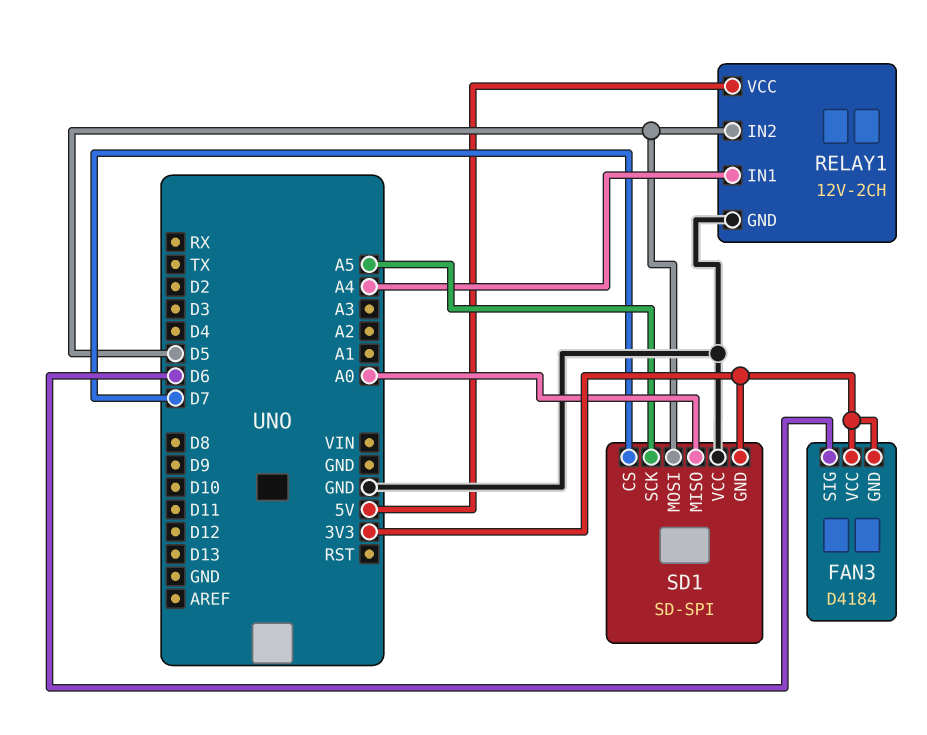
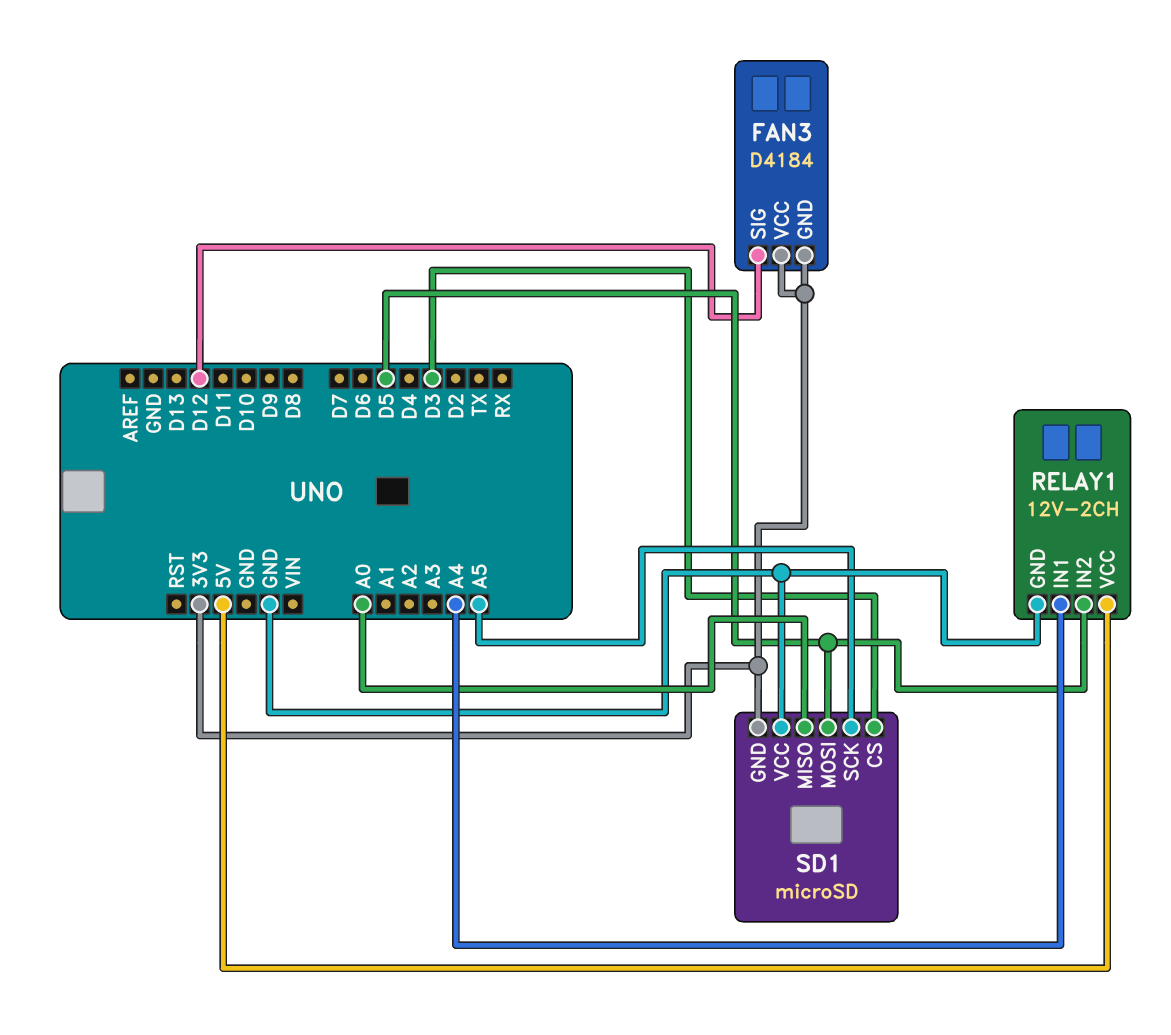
FAN3 pin SIG: D6 -> D12
SD1: SD-SPI -> microSD
SD1 pin CS: D7 -> D3

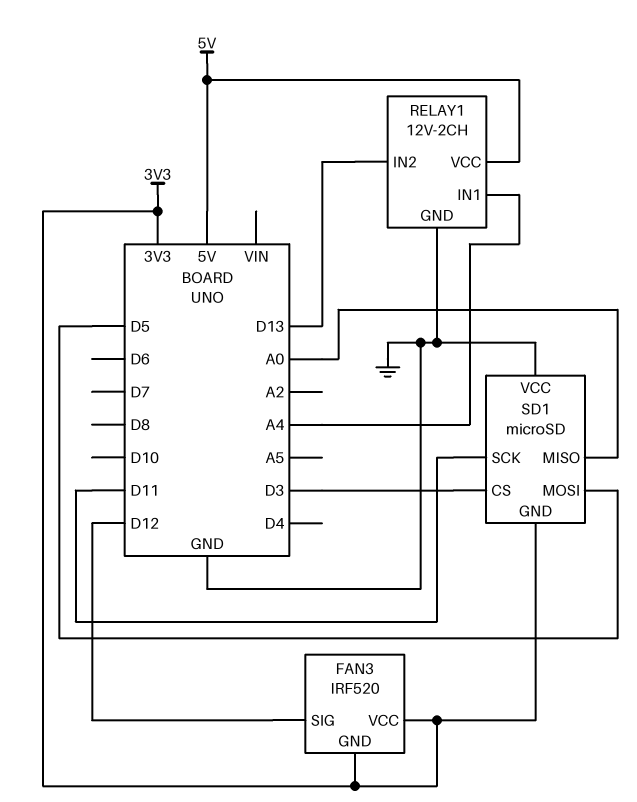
FAN3: D4184 -> IRF520
RELAY1 pin IN2: D5 -> D13
SD1 pin SCK: A5 -> D11

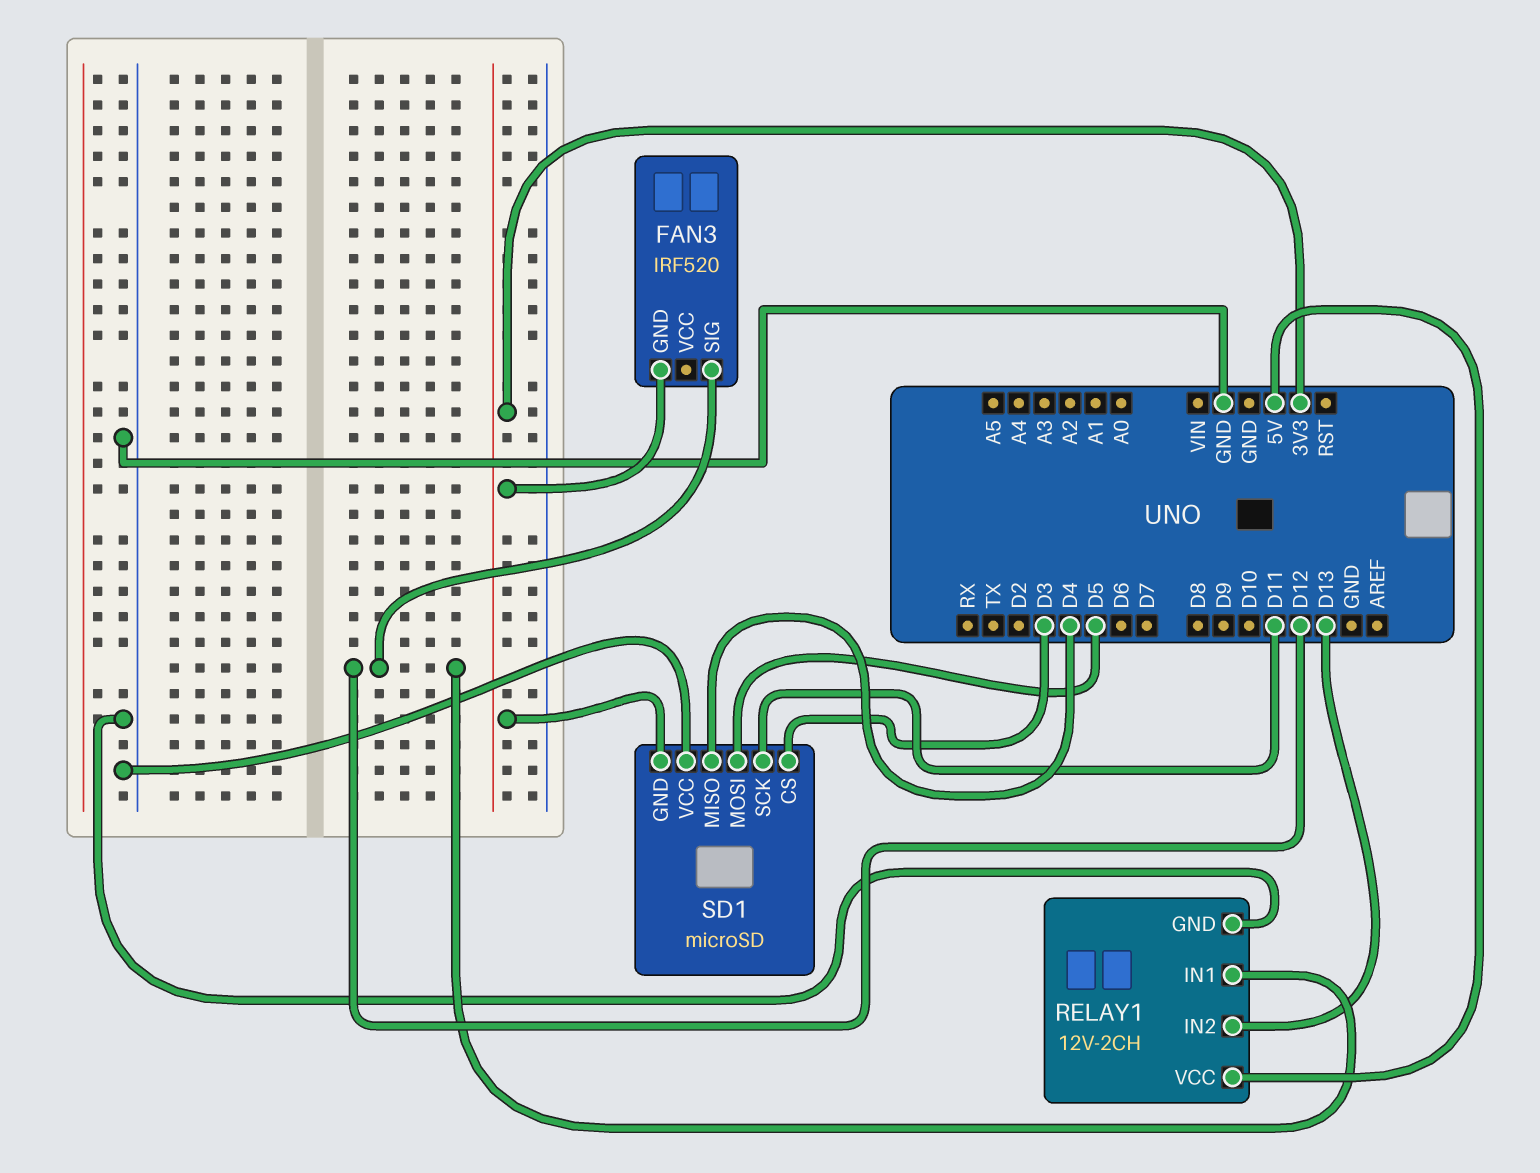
FAN3 pin VCC: 3V3 -> none
RELAY1 pin IN1: A4 -> D12
SD1 pin MISO: A0 -> D4

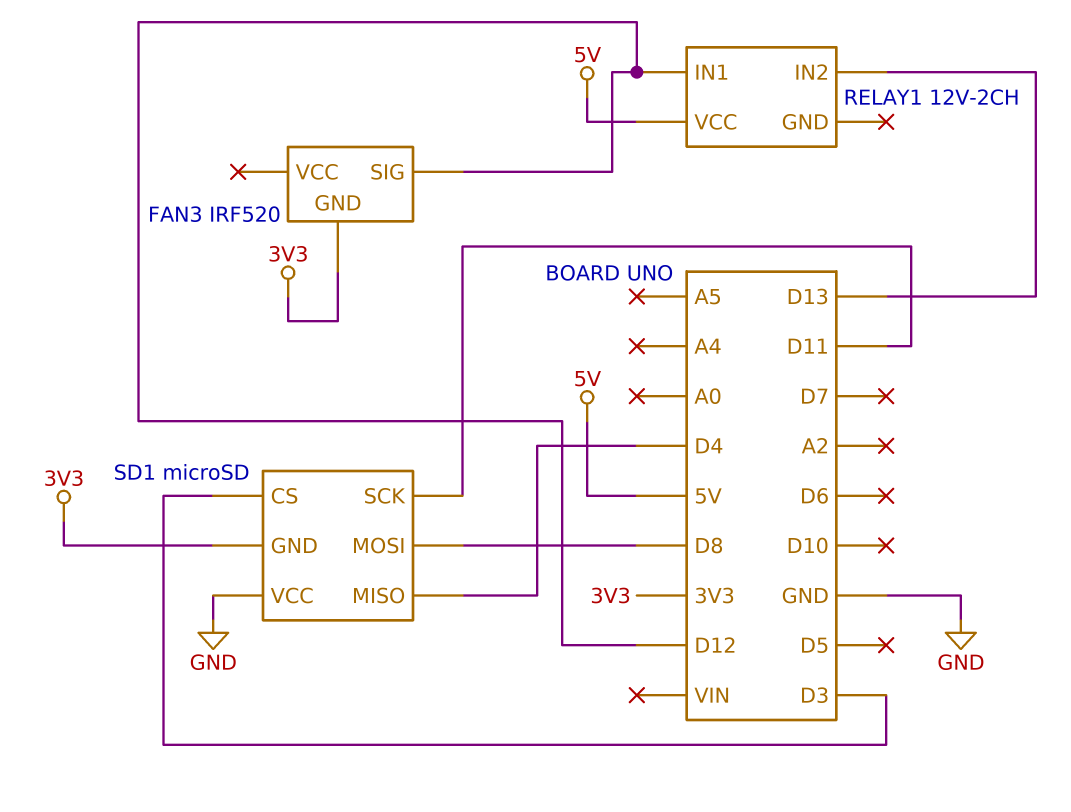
RELAY1 pin GND: GND -> none
SD1 pin MOSI: D5 -> D8

